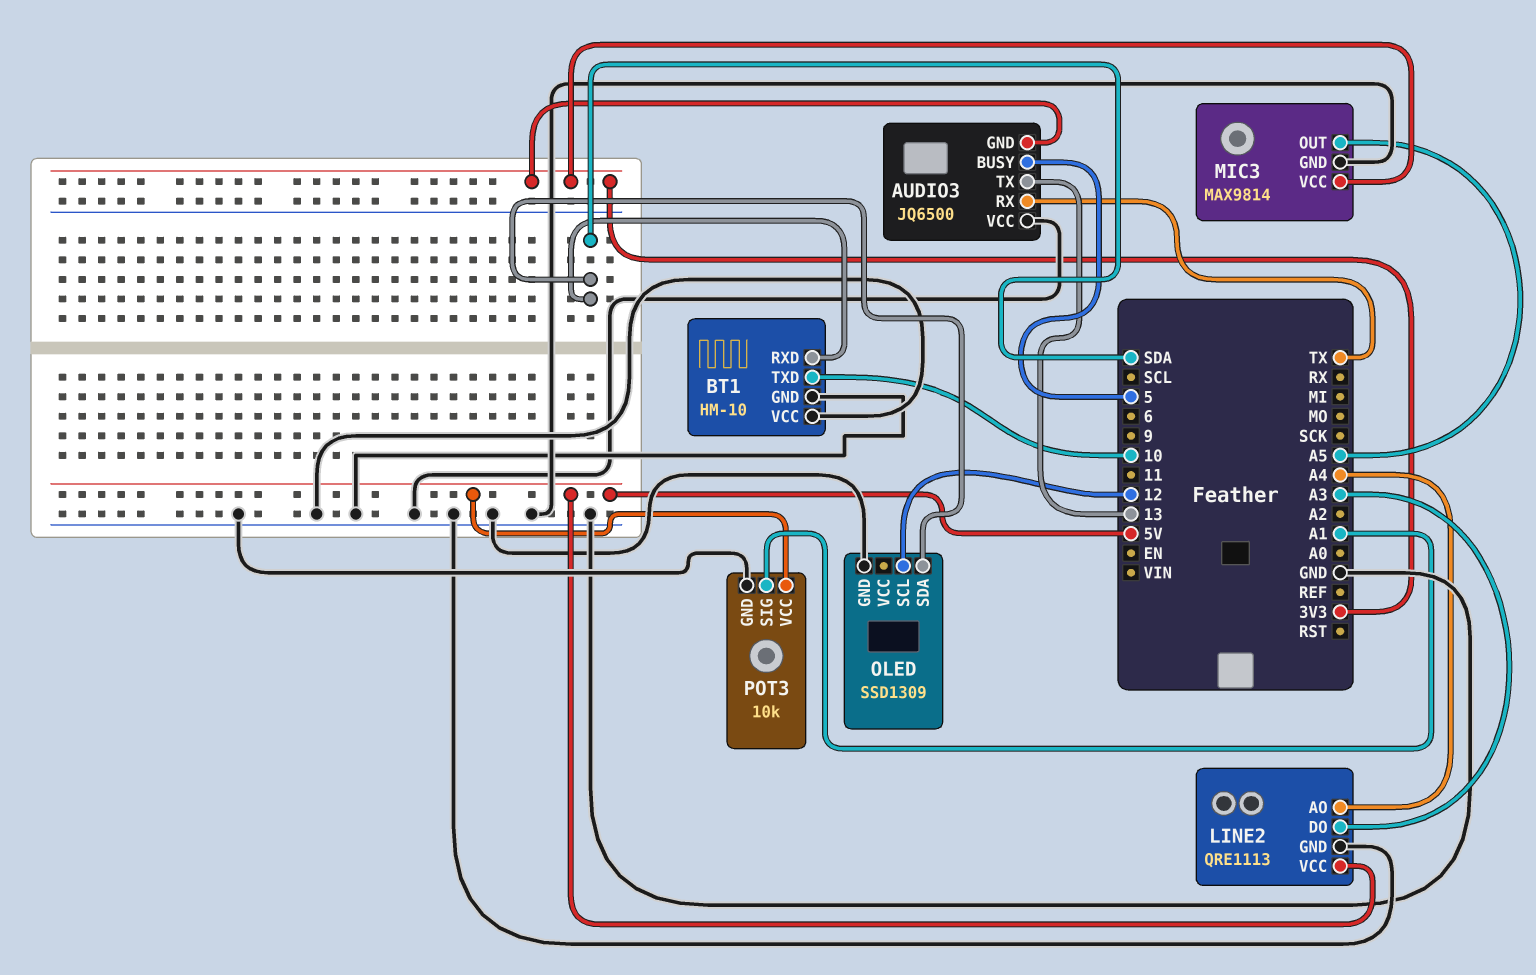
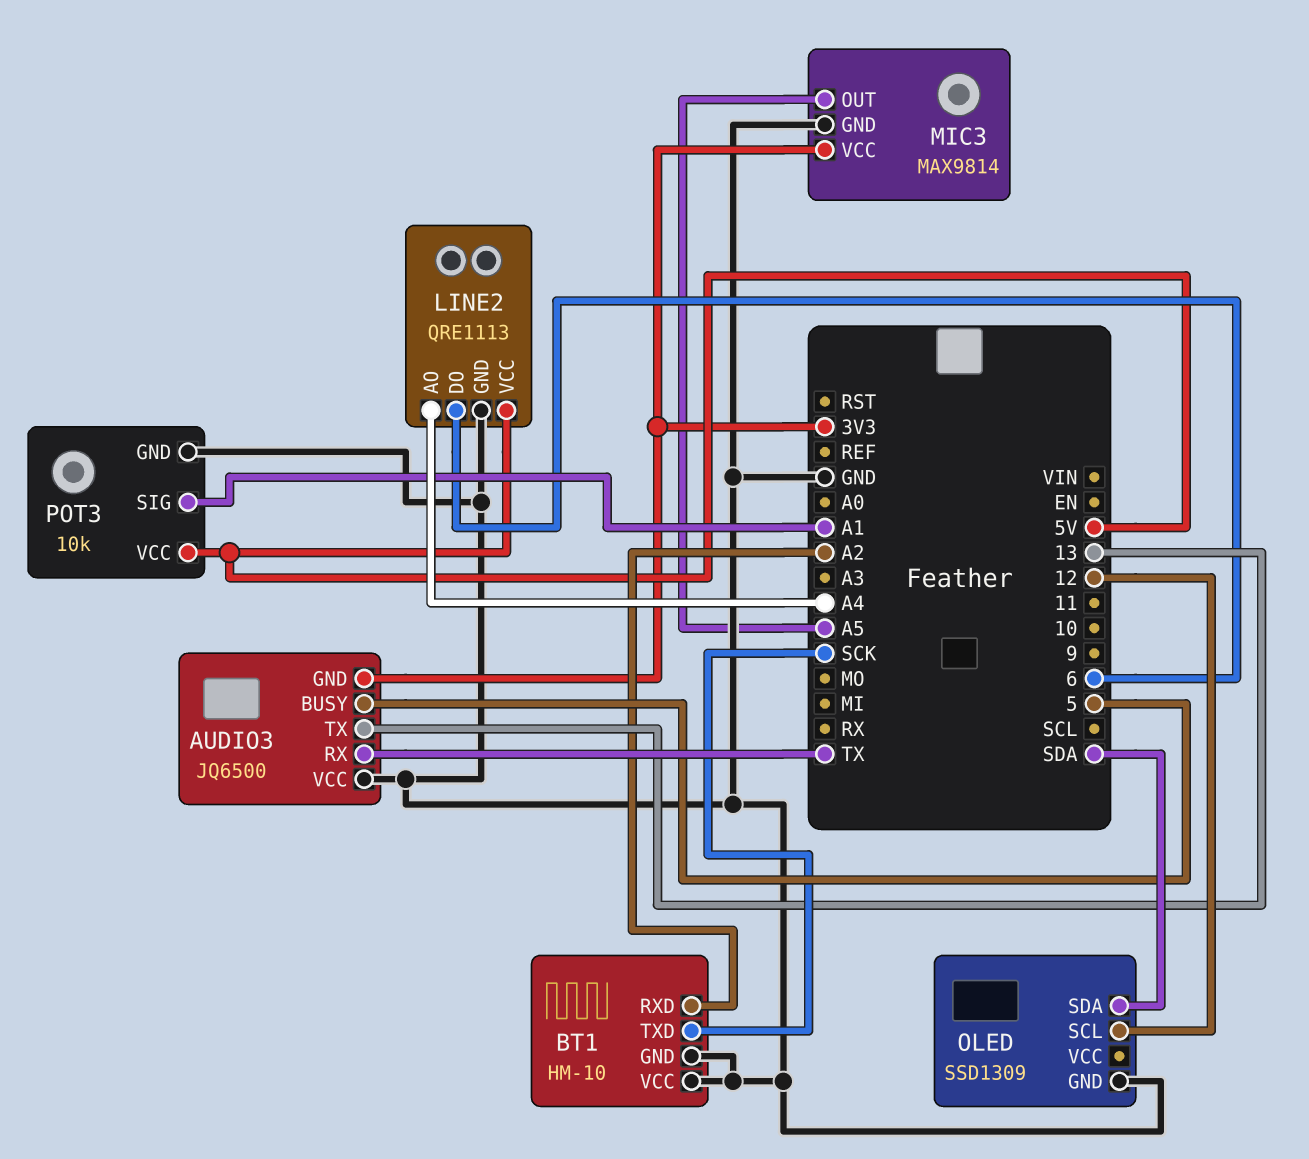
BT1 pin RXD: SDA -> A2
BT1 pin TXD: 10 -> SCK
LINE2 pin DO: A3 -> 6

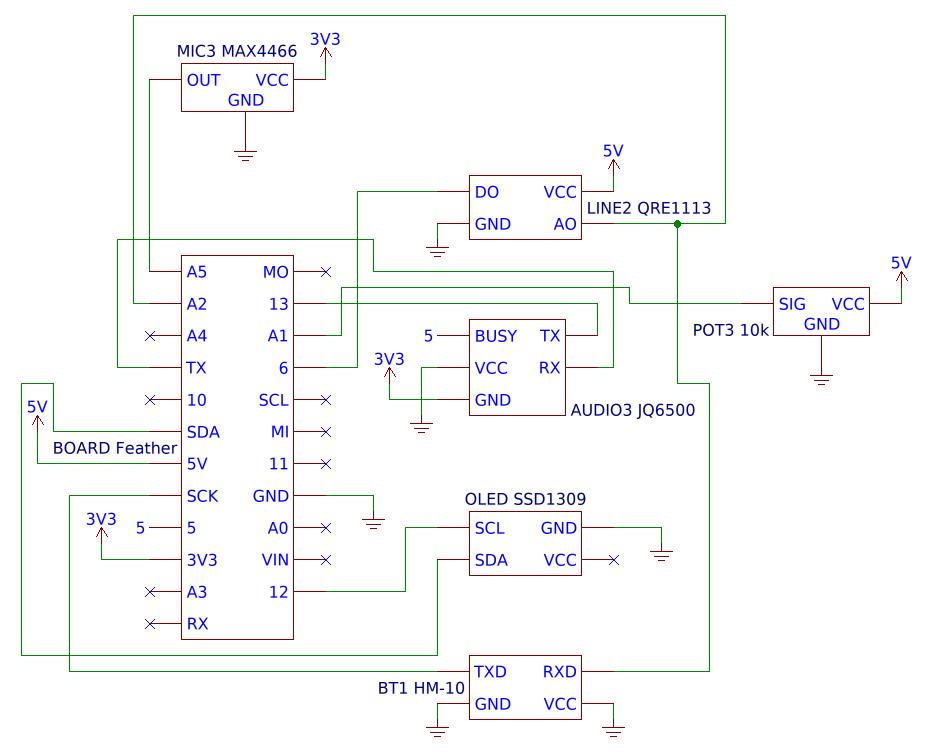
LINE2 pin AO: A4 -> A2
MIC3: MAX9814 -> MAX4466

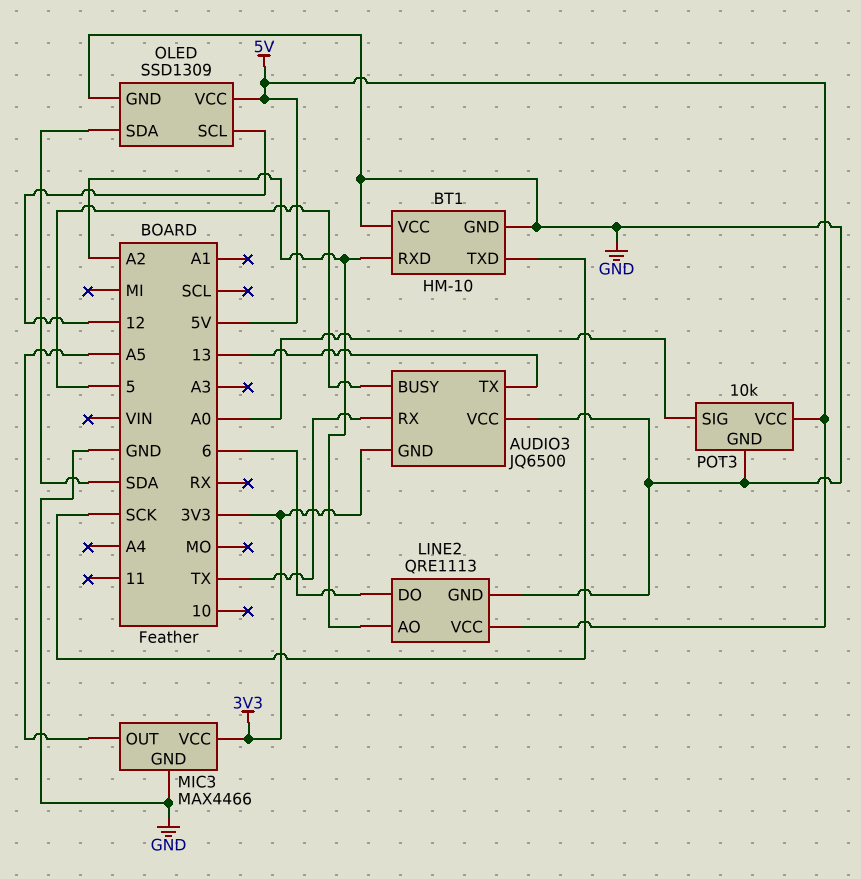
OLED pin VCC: none -> 5V
POT3 pin SIG: A1 -> A0

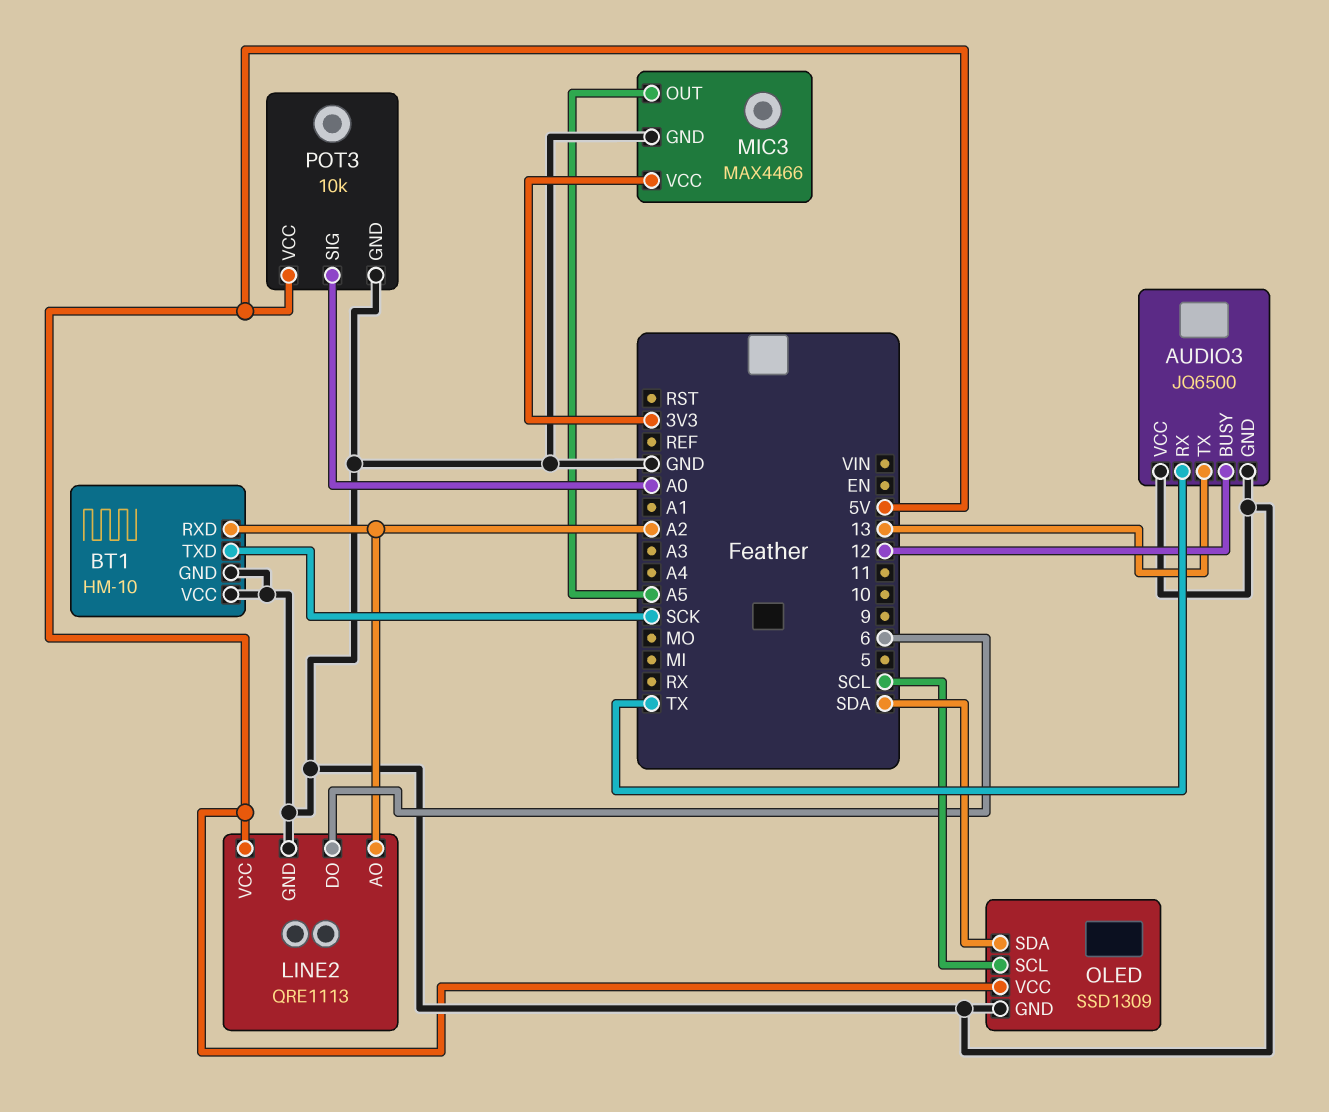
AUDIO3 pin BUSY: 5 -> 12
AUDIO3 pin GND: 3V3 -> GND
OLED pin SCL: 12 -> SCL

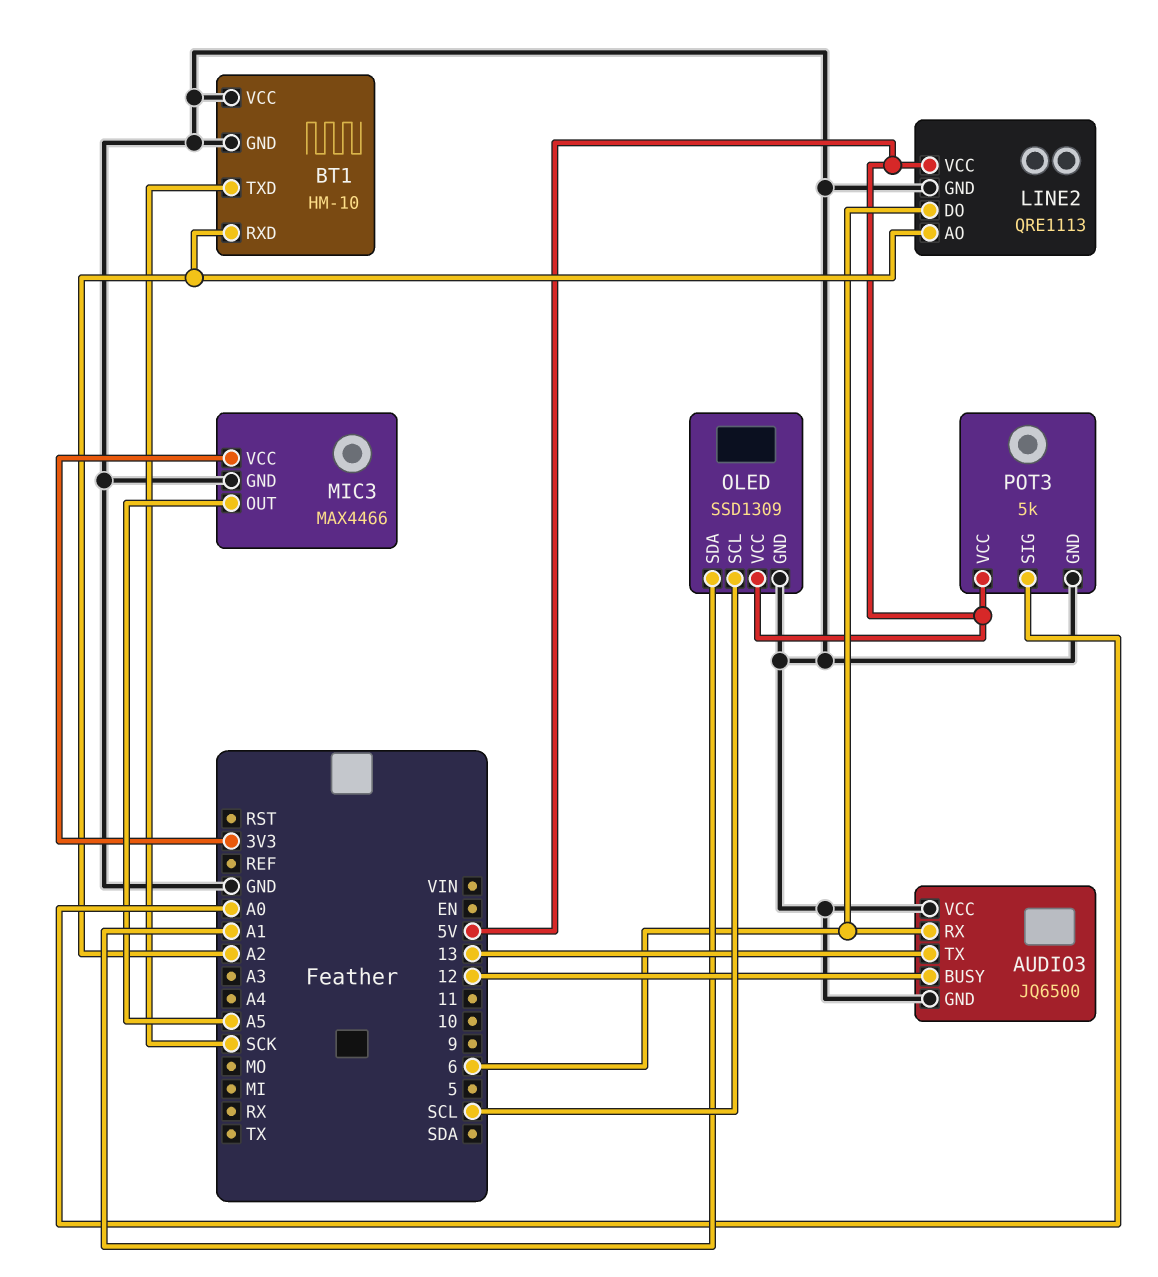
AUDIO3 pin RX: TX -> 6
OLED pin SDA: SDA -> A1
POT3: 10k -> 5k

